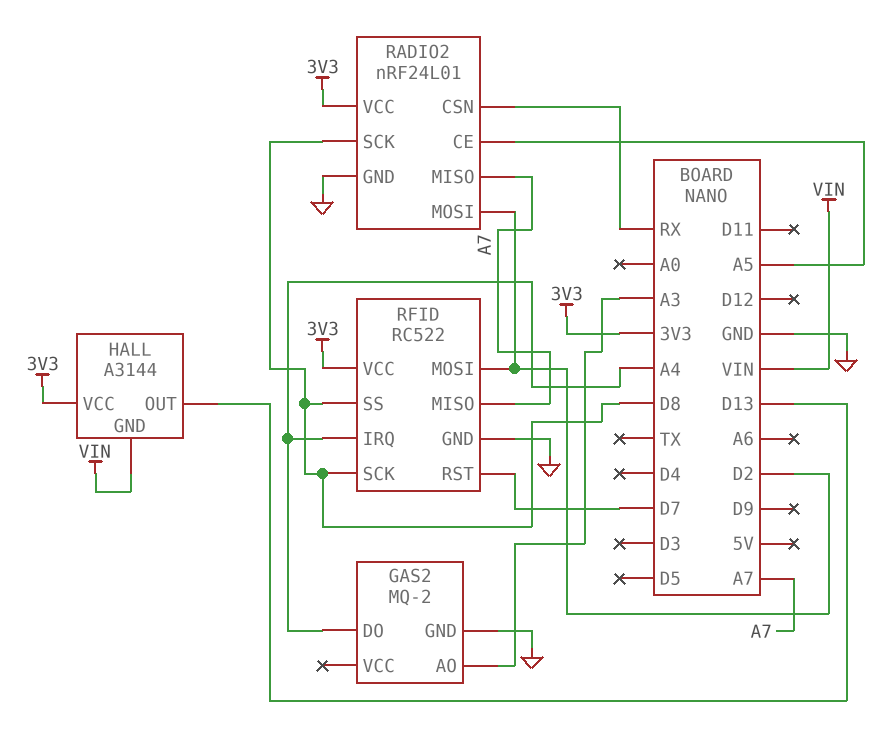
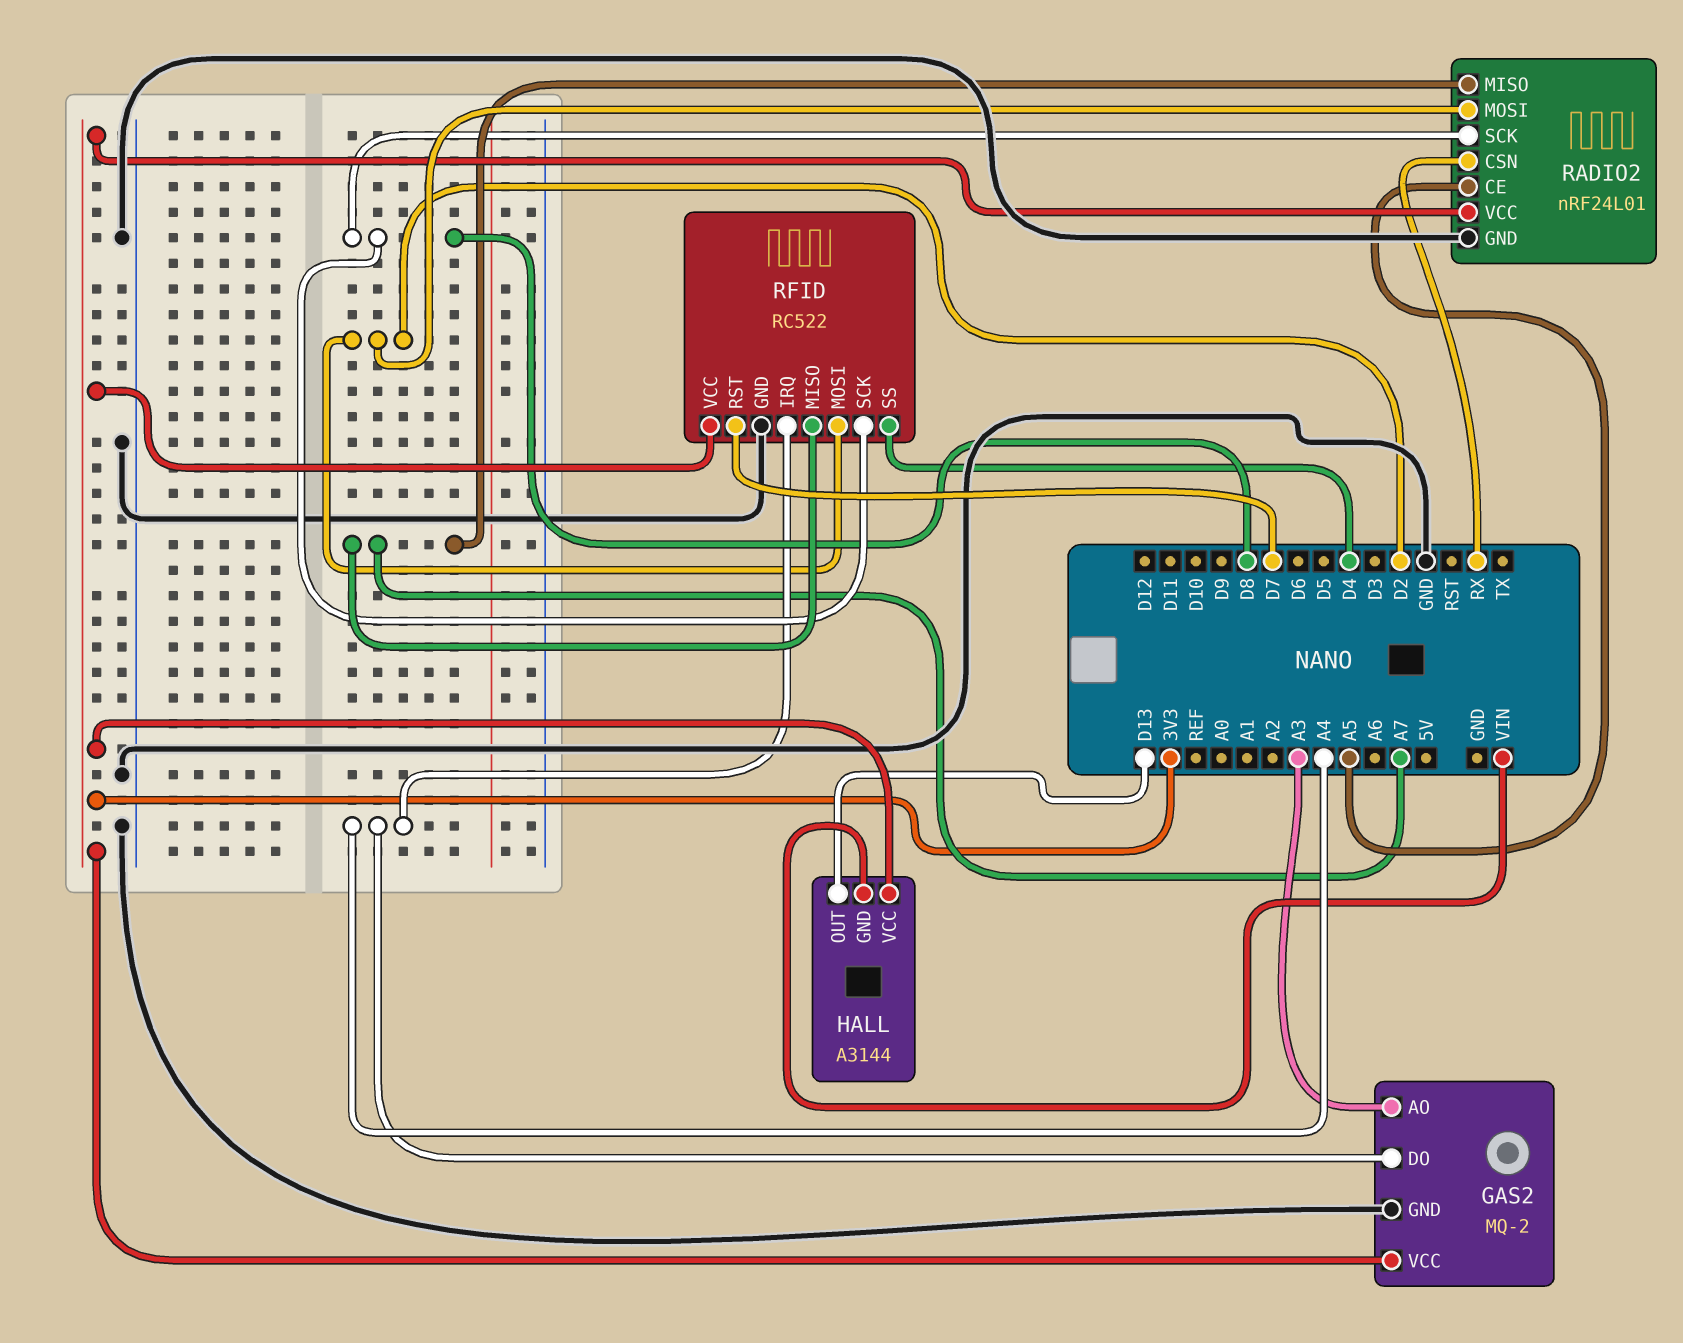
GAS2 pin VCC: none -> 3V3
RFID pin SS: D8 -> D4

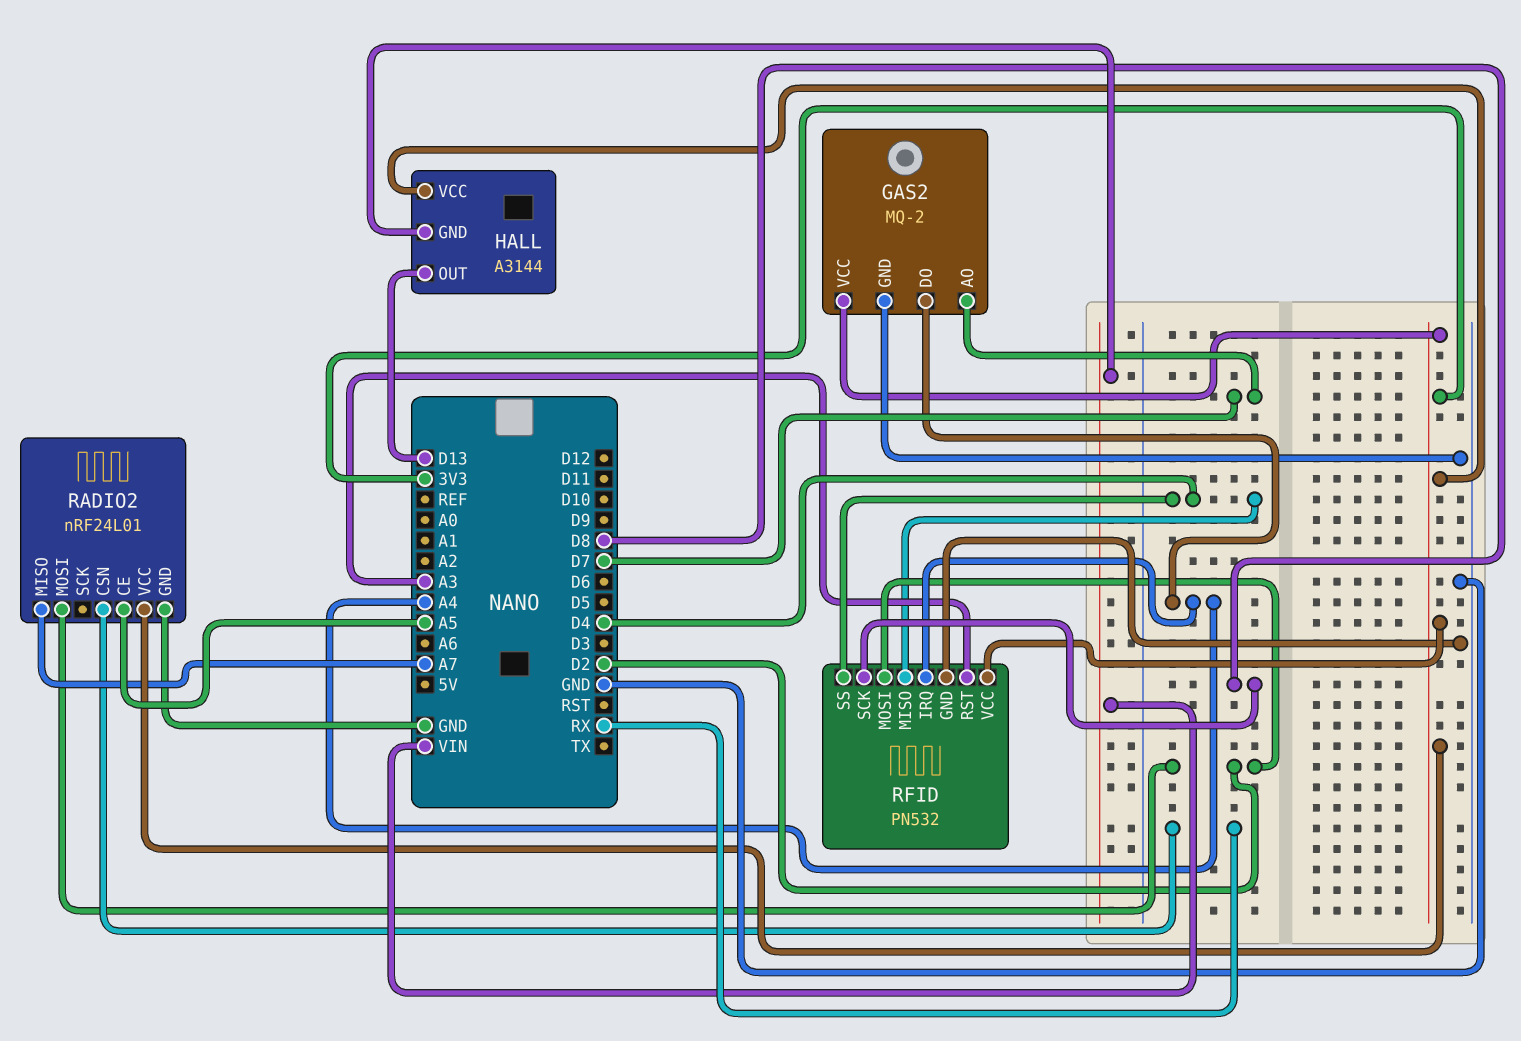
GAS2 pin AO: A3 -> D7
RADIO2 pin SCK: D8 -> none
RFID: RC522 -> PN532
RFID pin MISO: A7 -> D4
RFID pin RST: D7 -> A3

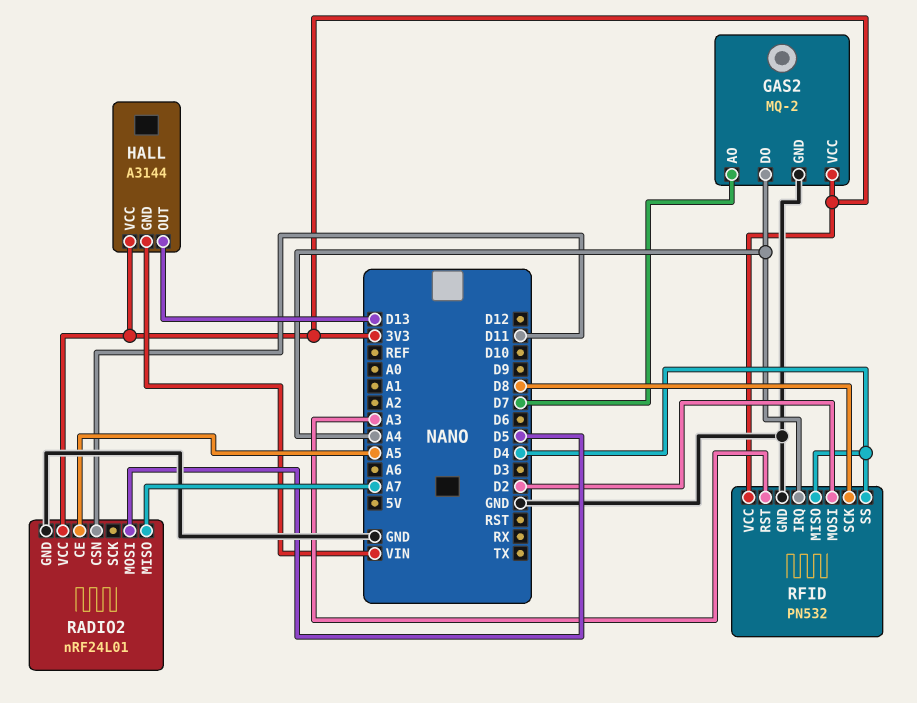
RADIO2 pin CSN: RX -> D11
RADIO2 pin MOSI: D2 -> D5

